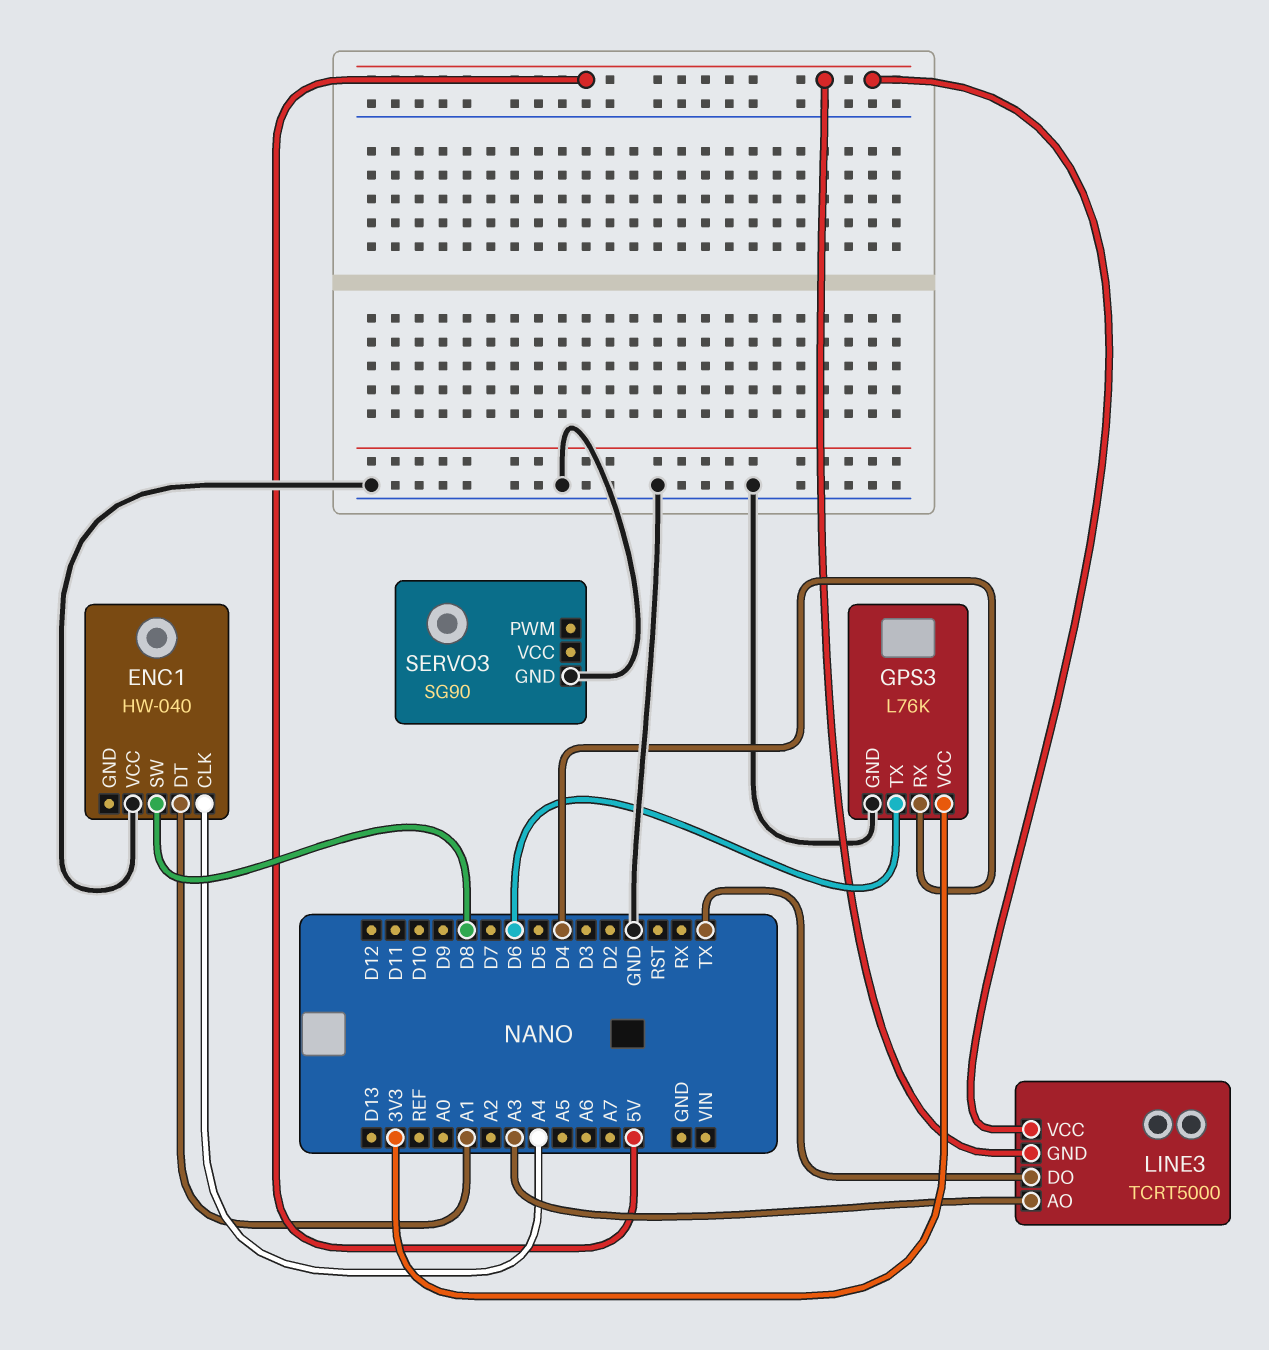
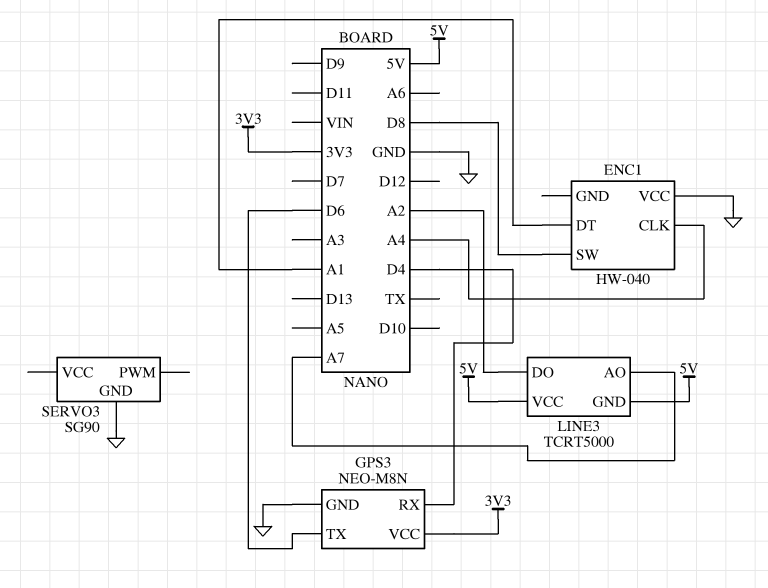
GPS3: L76K -> NEO-M8N
LINE3 pin AO: A3 -> A7
LINE3 pin DO: TX -> A2

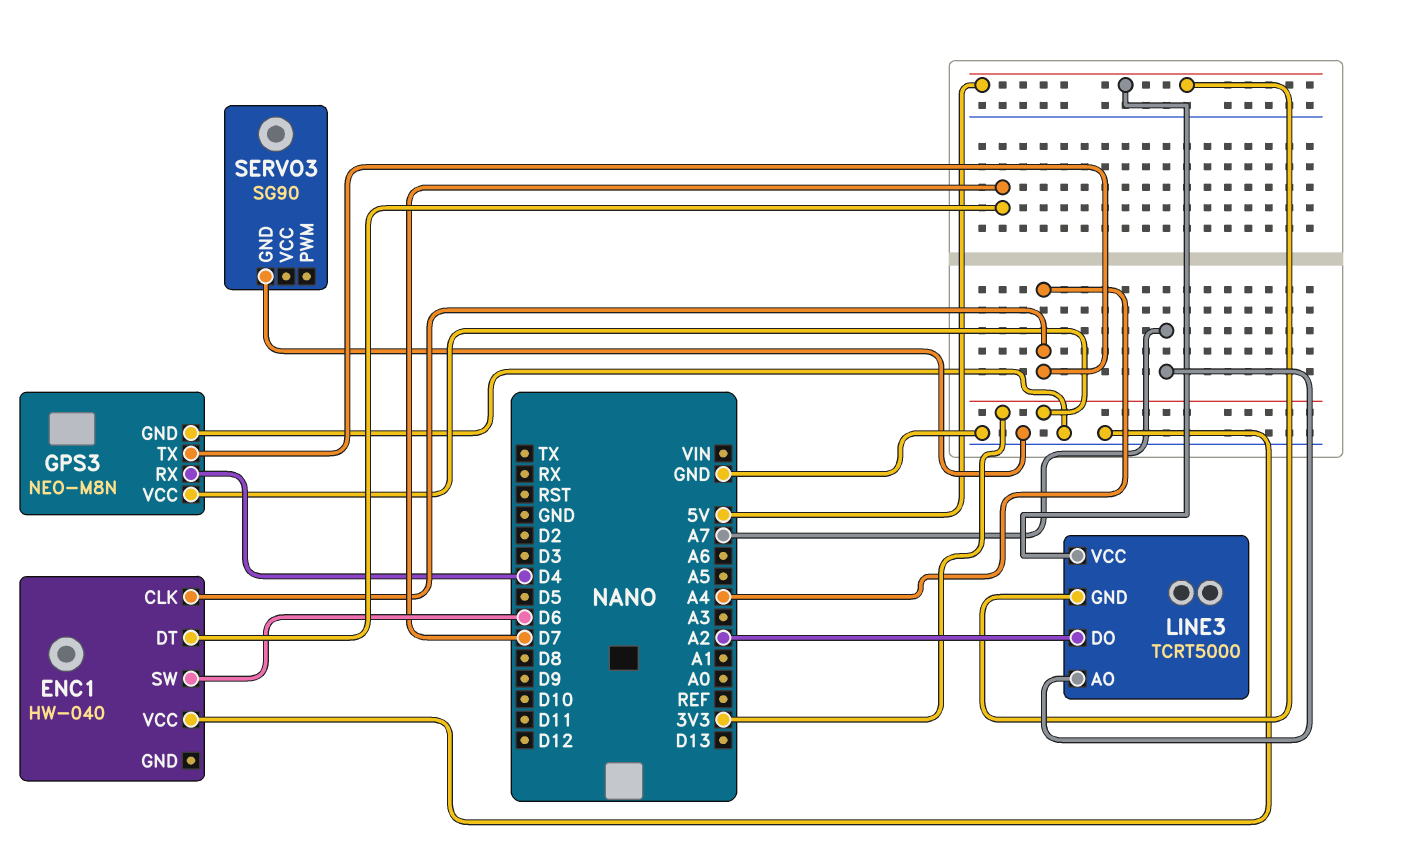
ENC1 pin DT: A1 -> D7
ENC1 pin SW: D8 -> D6
GPS3 pin TX: D6 -> A4

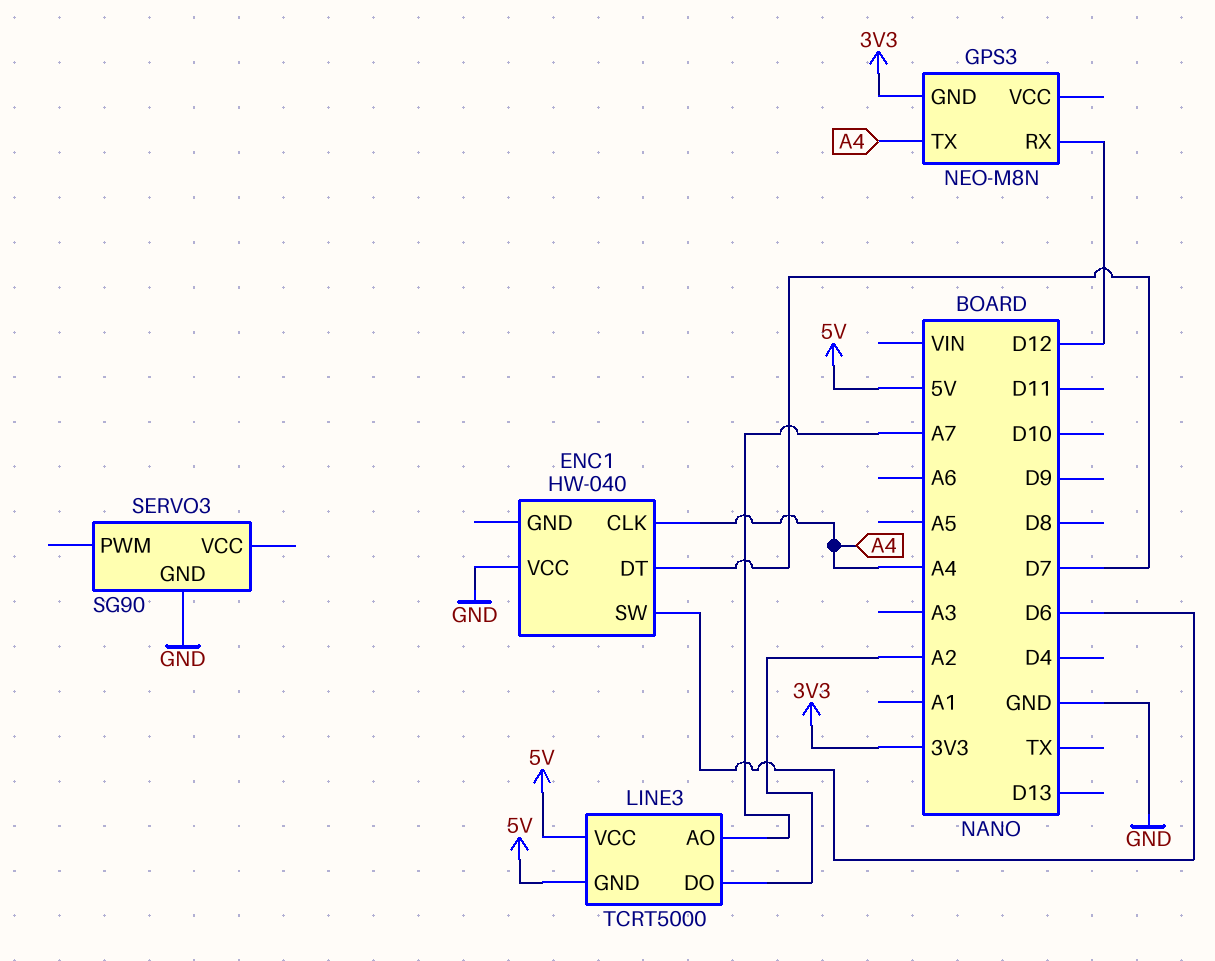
GPS3 pin GND: GND -> 3V3
GPS3 pin RX: D4 -> D12
GPS3 pin VCC: 3V3 -> none

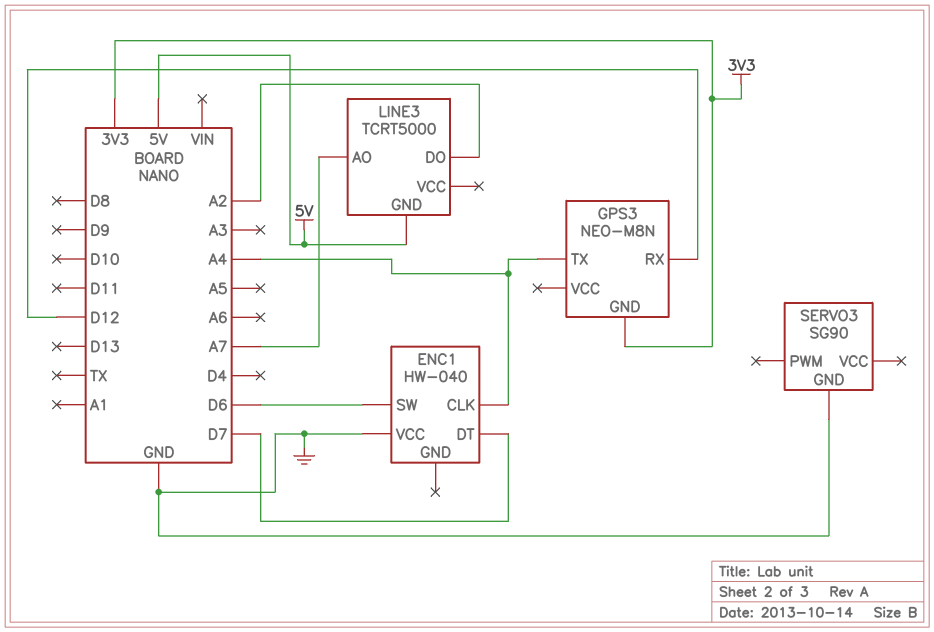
LINE3 pin VCC: 5V -> none

